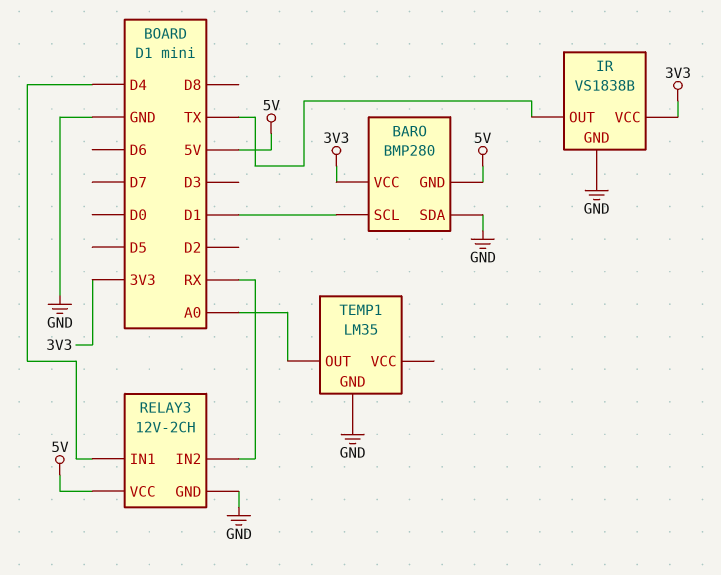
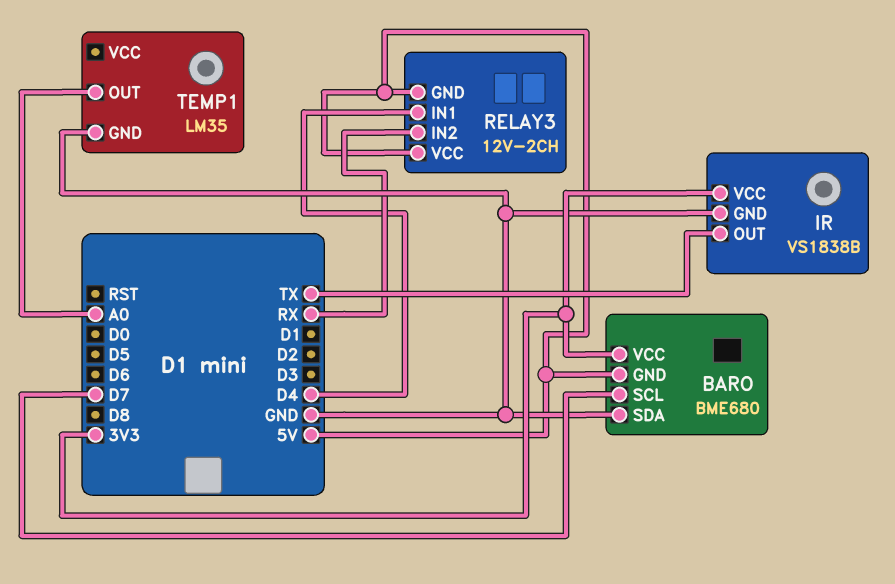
BARO: BMP280 -> BME680
BARO pin SCL: D1 -> D7
RELAY3 pin GND: GND -> 5V

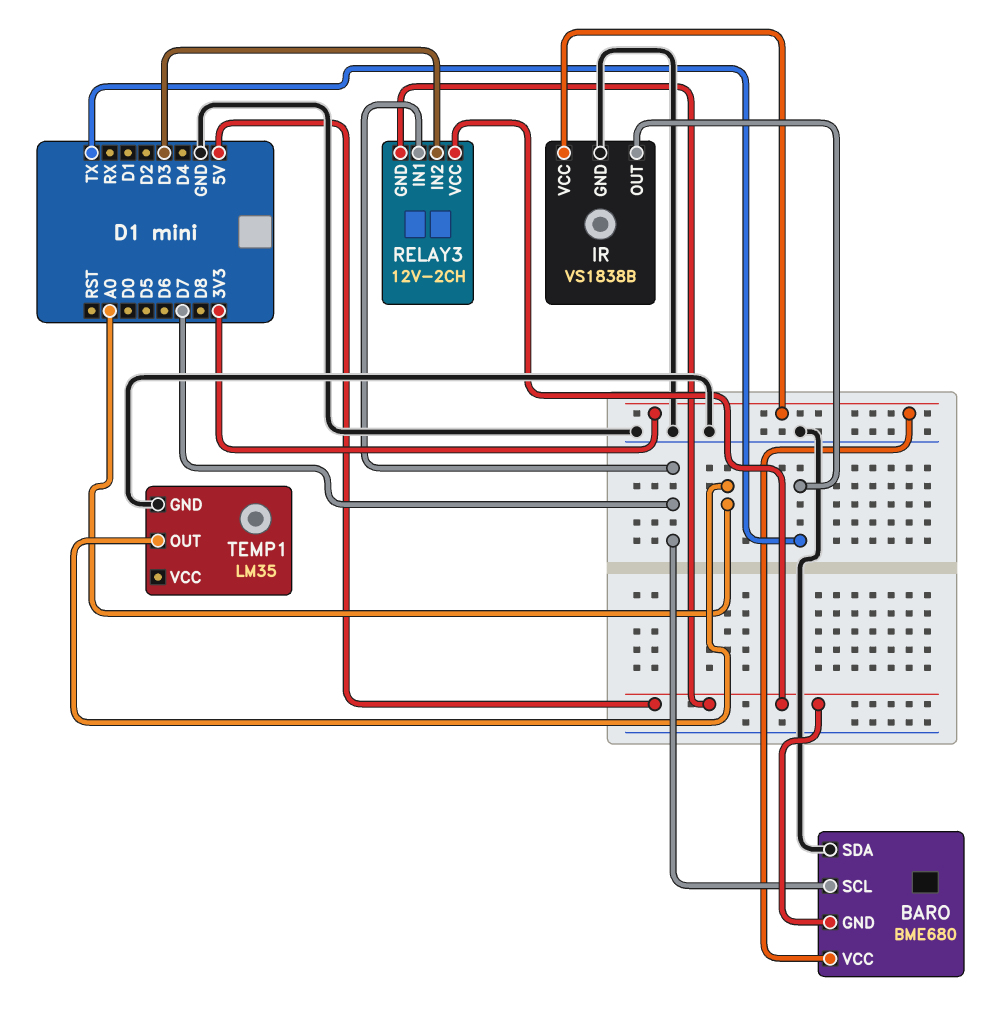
RELAY3 pin IN1: D4 -> D7
RELAY3 pin IN2: RX -> D3

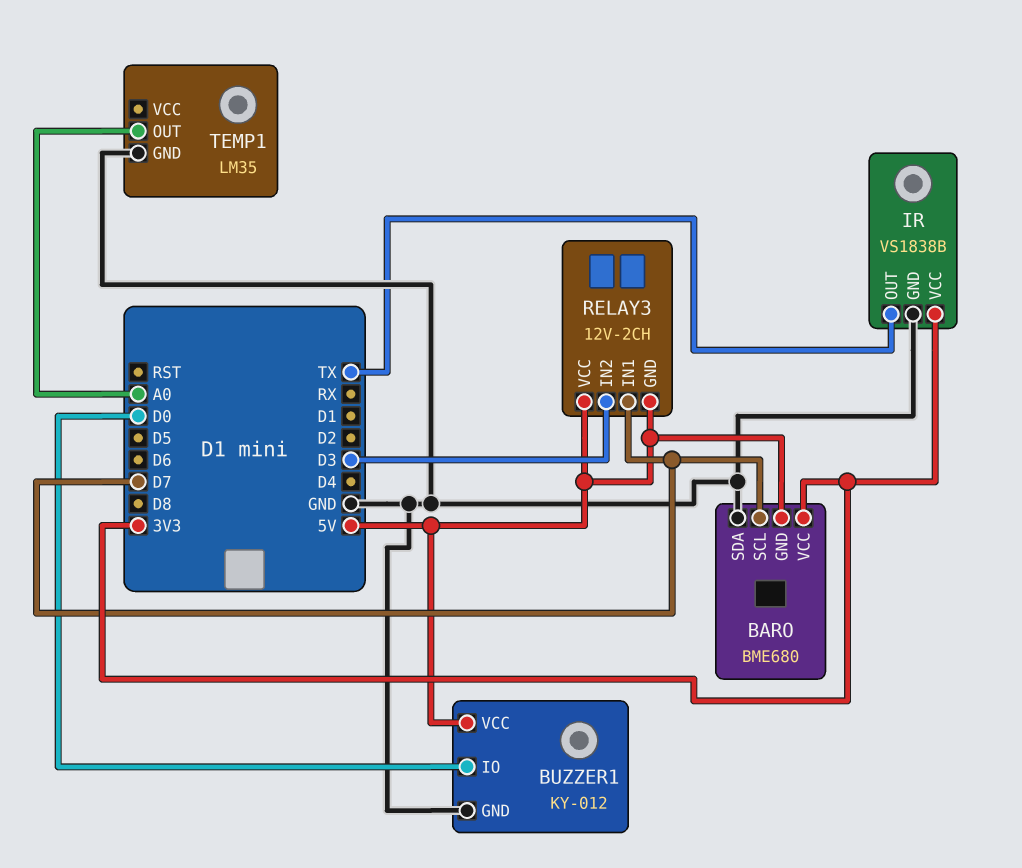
BUZZER1: none -> KY-012
BUZZER1 pin GND: none -> GND
BUZZER1 pin IO: none -> D0
BUZZER1 pin VCC: none -> 5V

